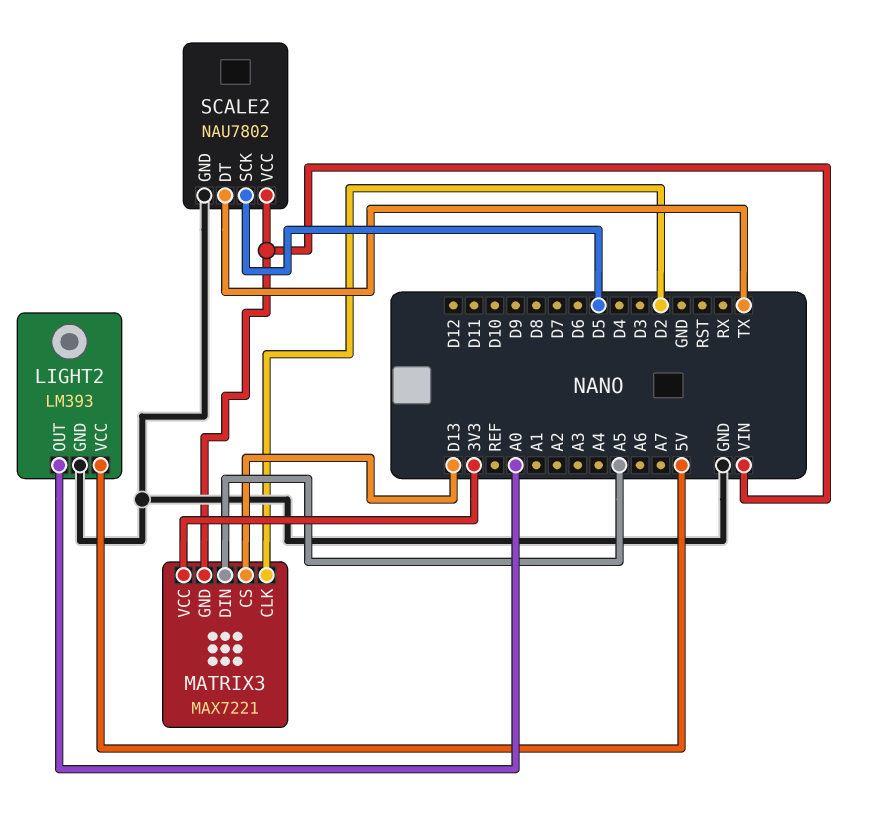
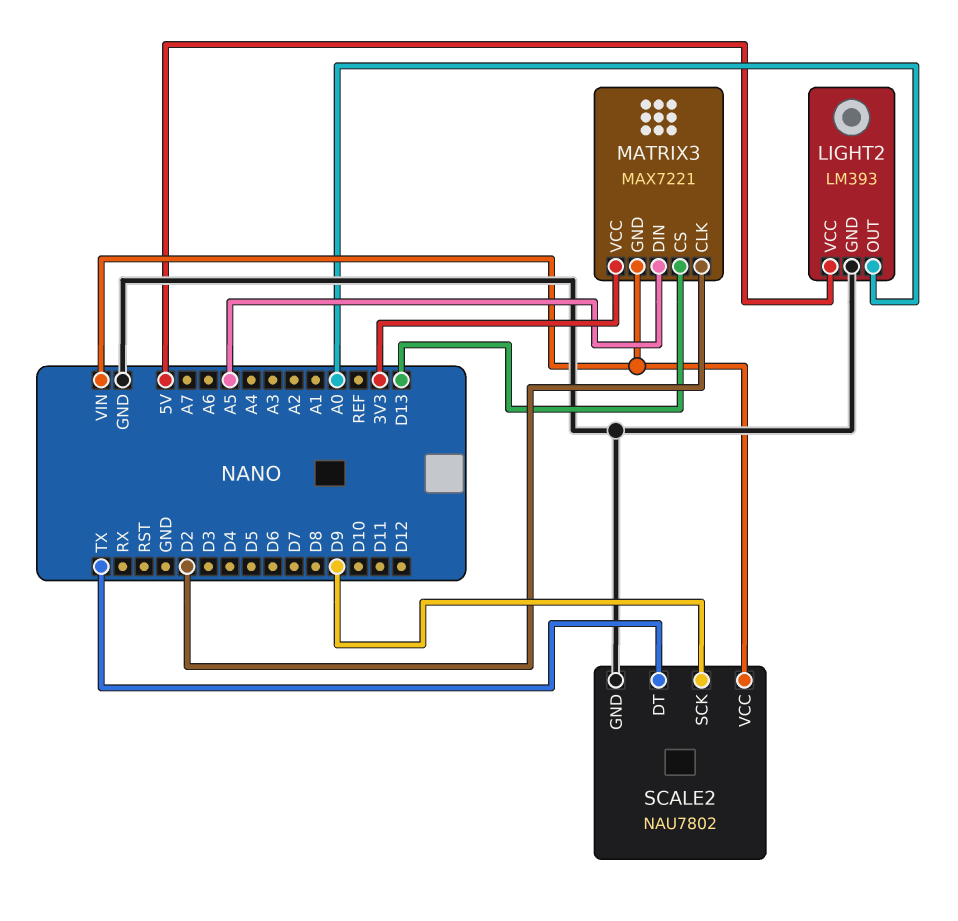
SCALE2 pin SCK: D5 -> D9

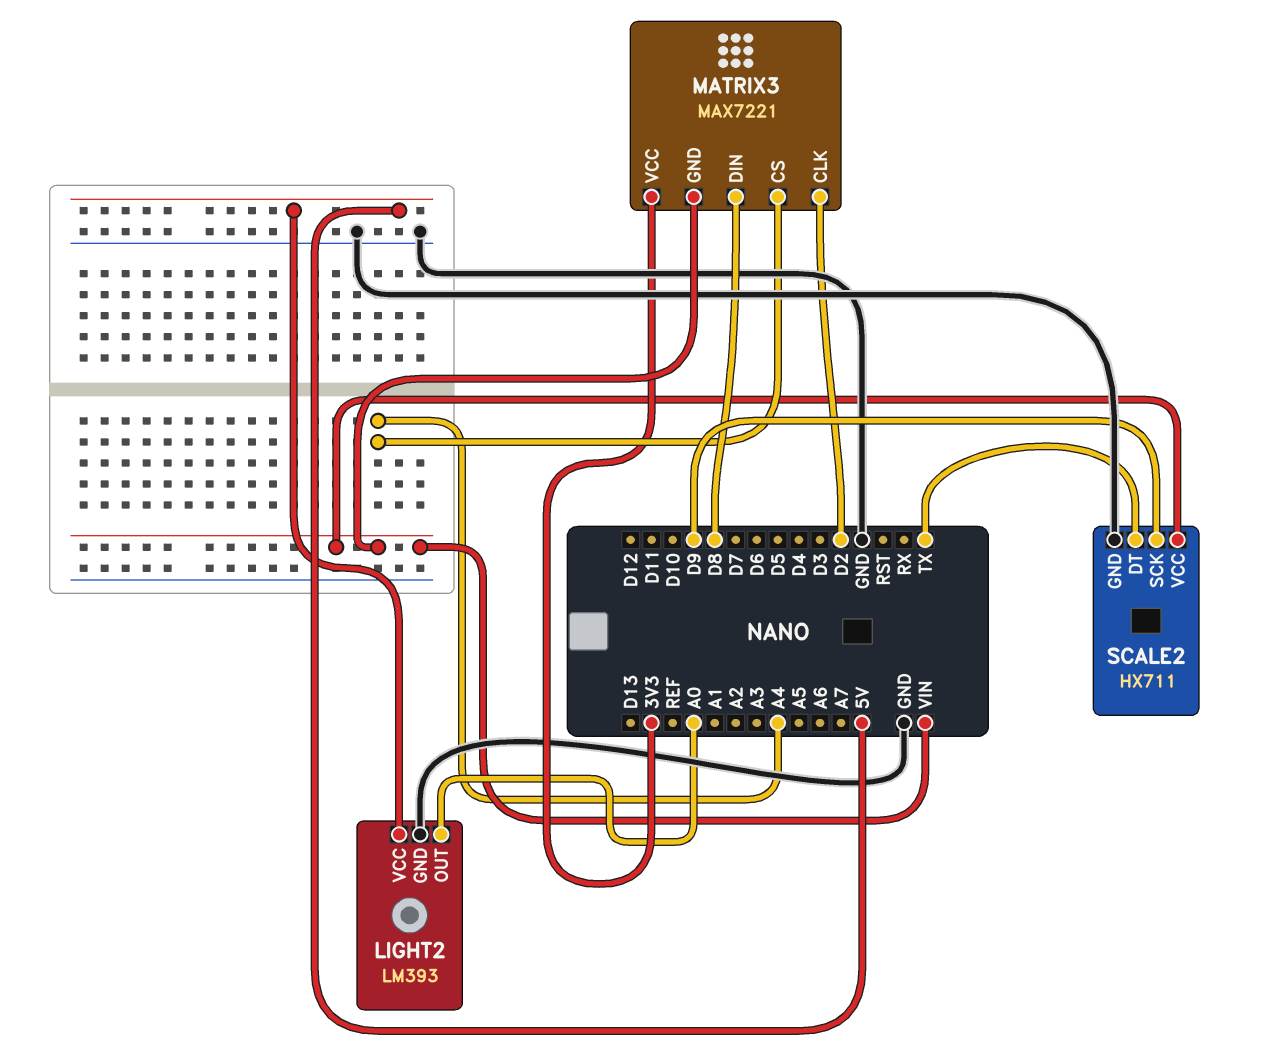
MATRIX3 pin CS: D13 -> A4
MATRIX3 pin DIN: A5 -> D8
SCALE2: NAU7802 -> HX711

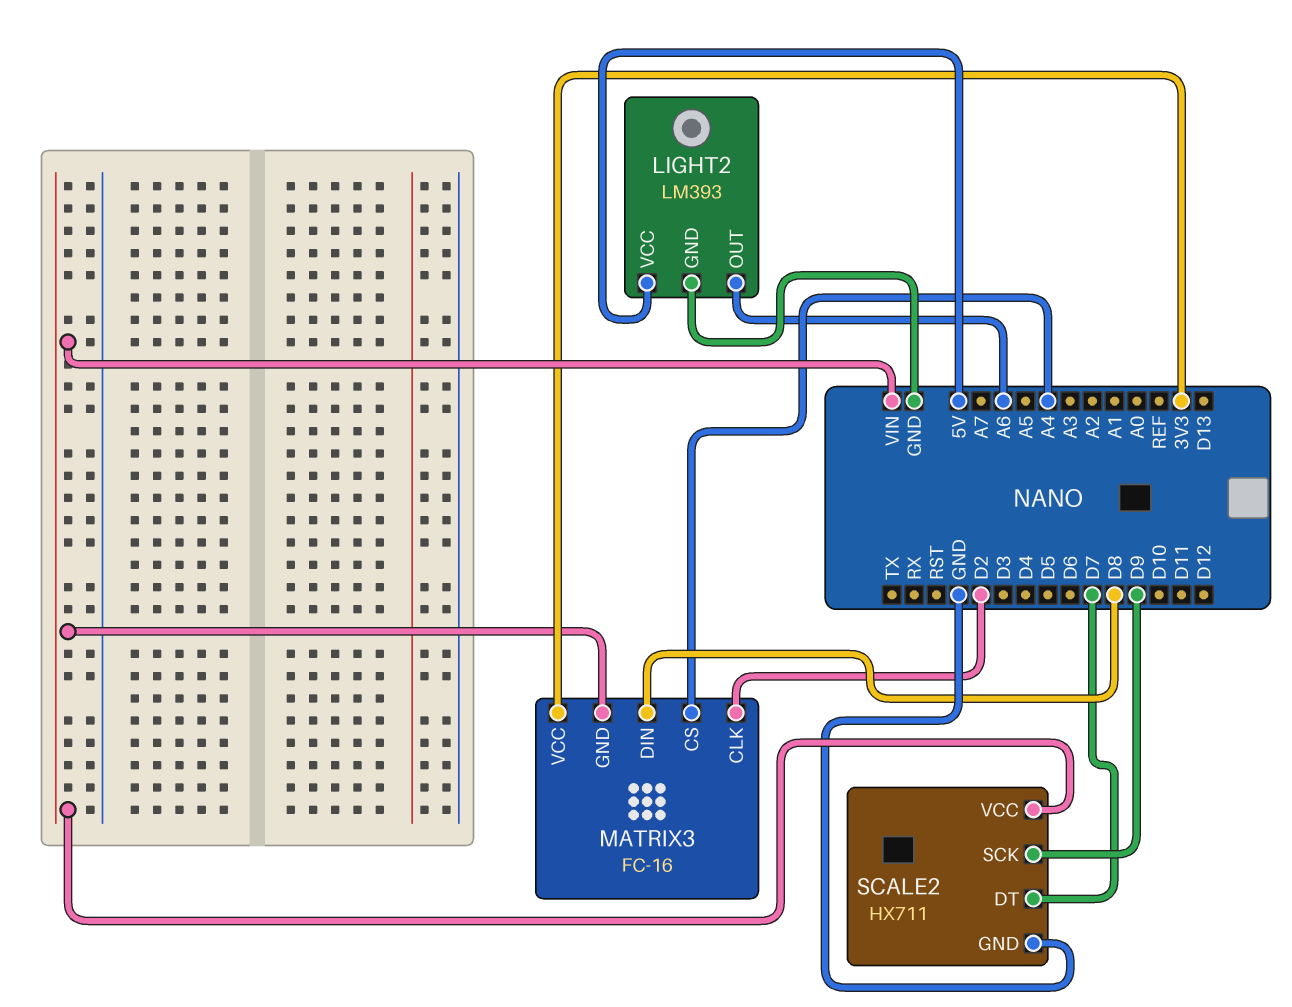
LIGHT2 pin OUT: A0 -> A6
MATRIX3: MAX7221 -> FC-16
SCALE2 pin DT: TX -> D7

